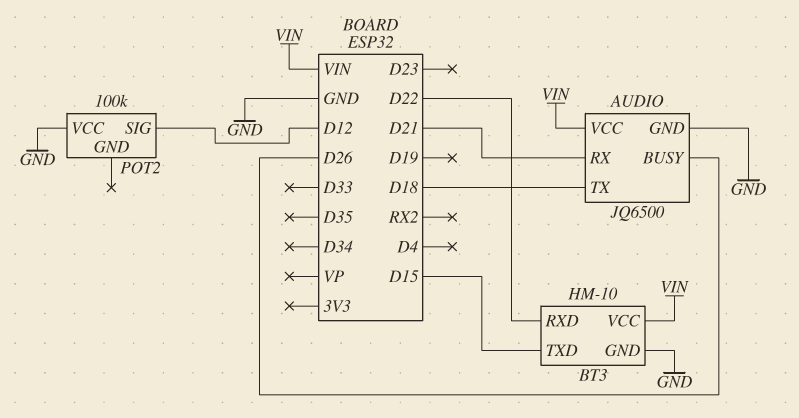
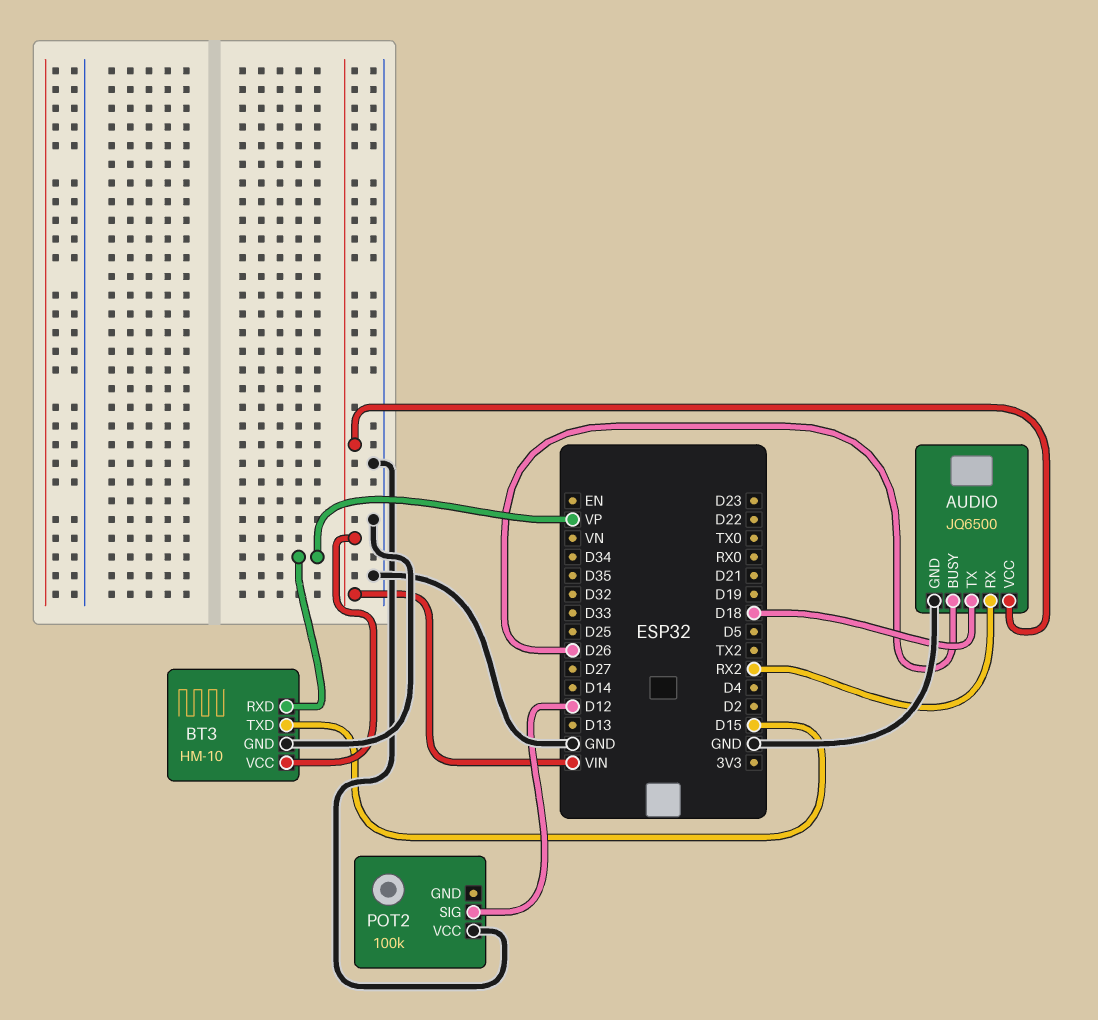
AUDIO pin RX: D21 -> RX2
BT3 pin RXD: D22 -> VP

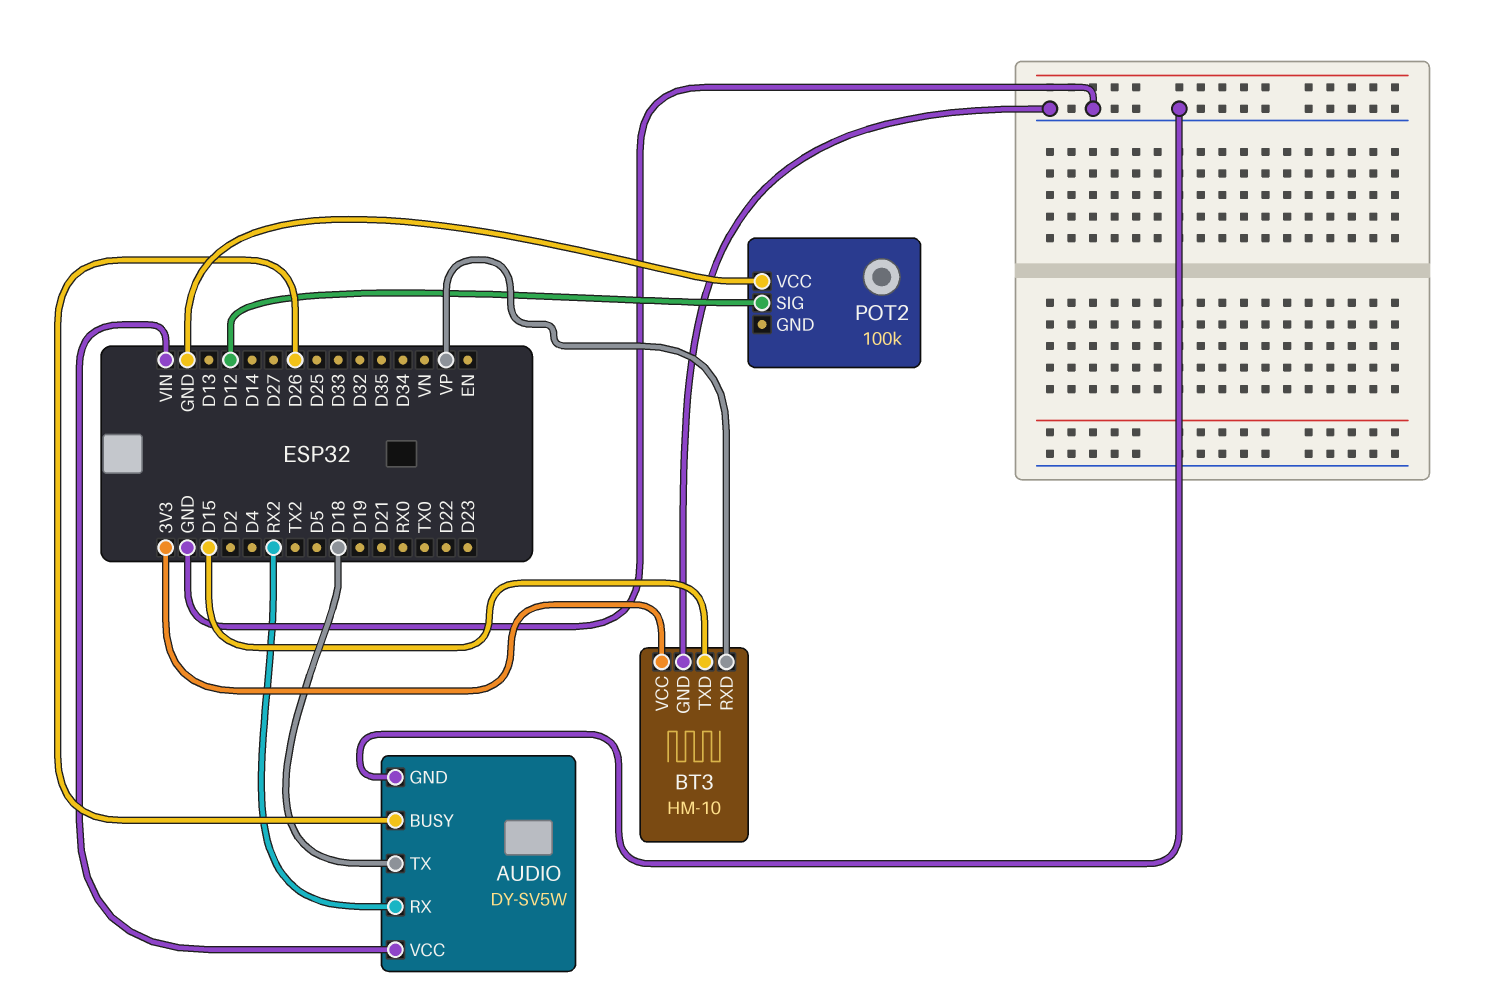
AUDIO: JQ6500 -> DY-SV5W
BT3 pin VCC: VIN -> 3V3

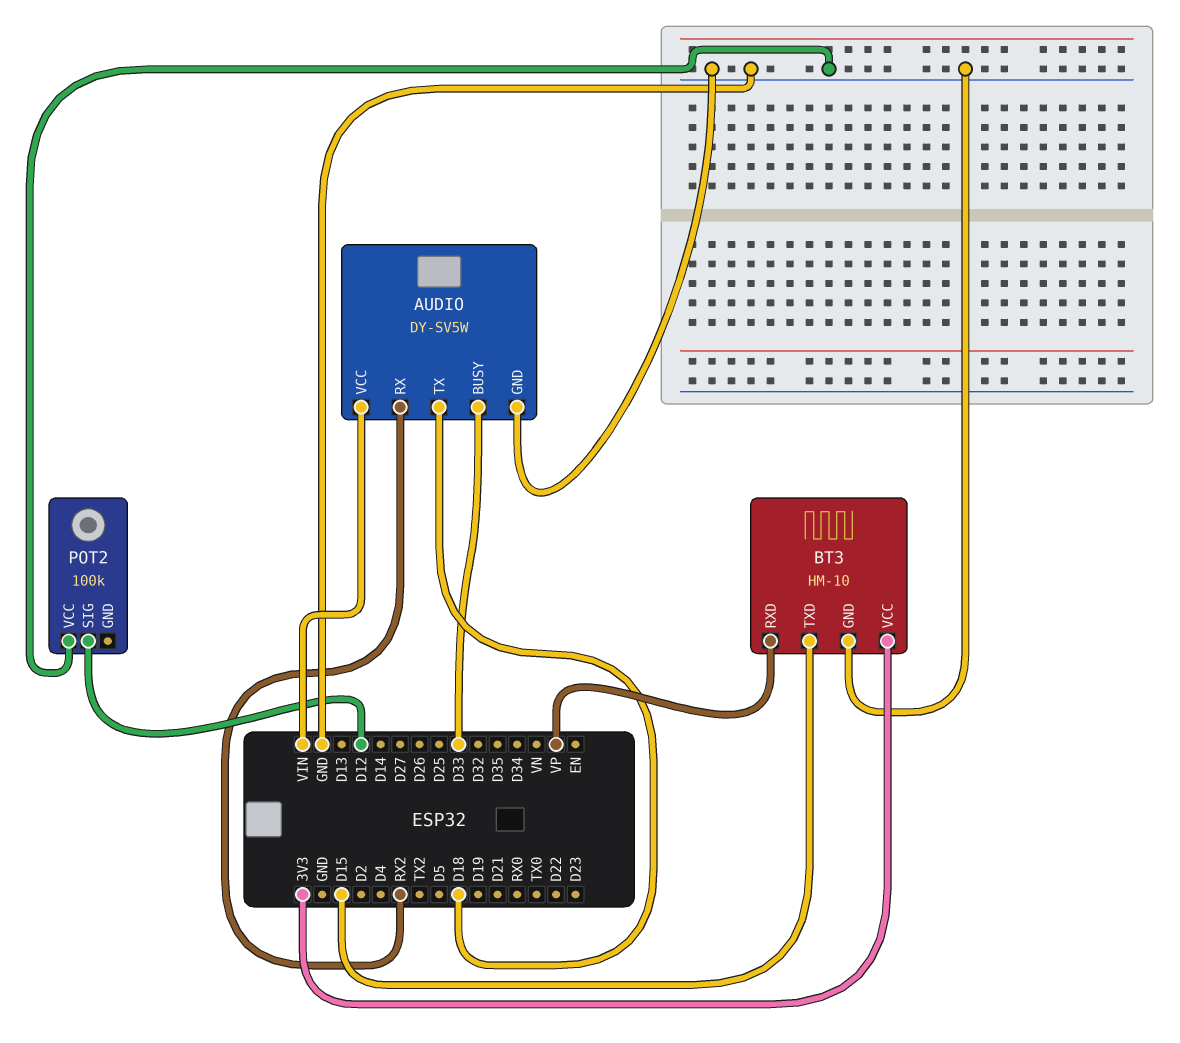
AUDIO pin BUSY: D26 -> D33

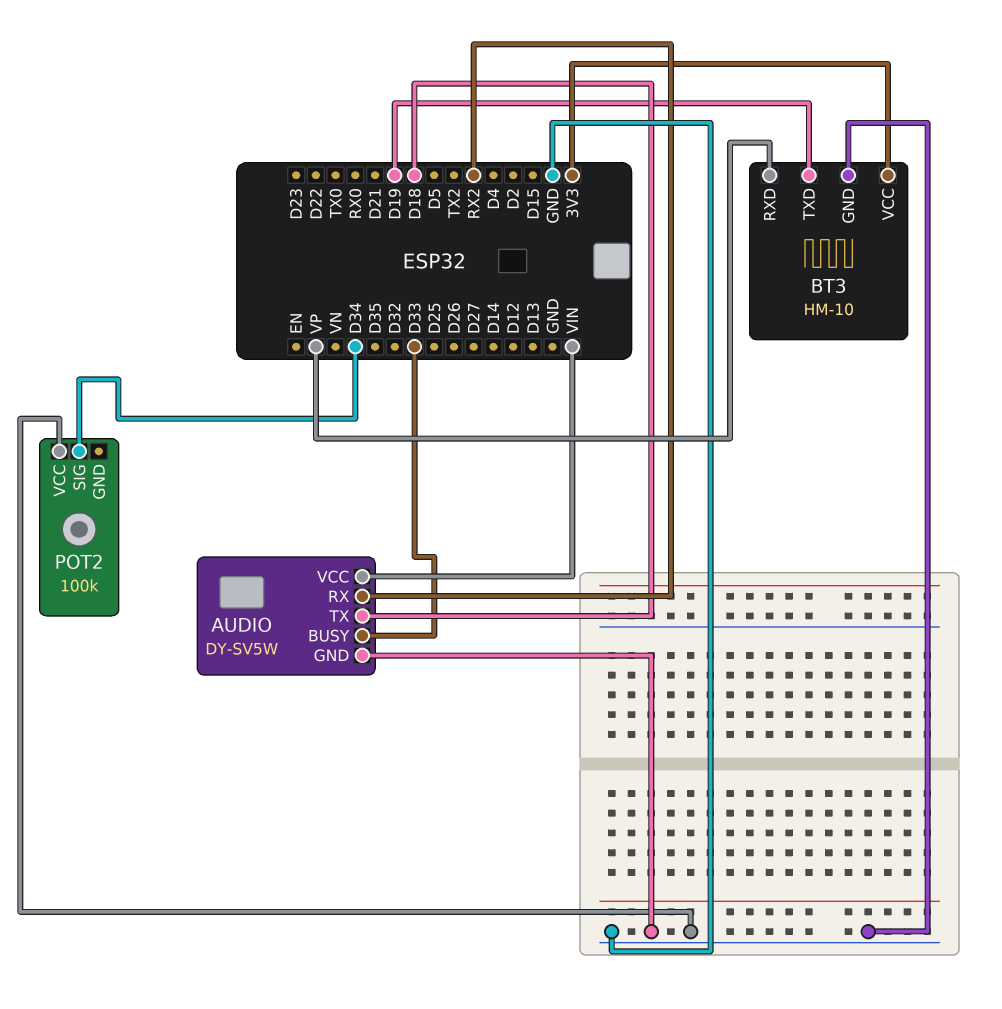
BT3 pin TXD: D15 -> D19
POT2 pin SIG: D12 -> D34

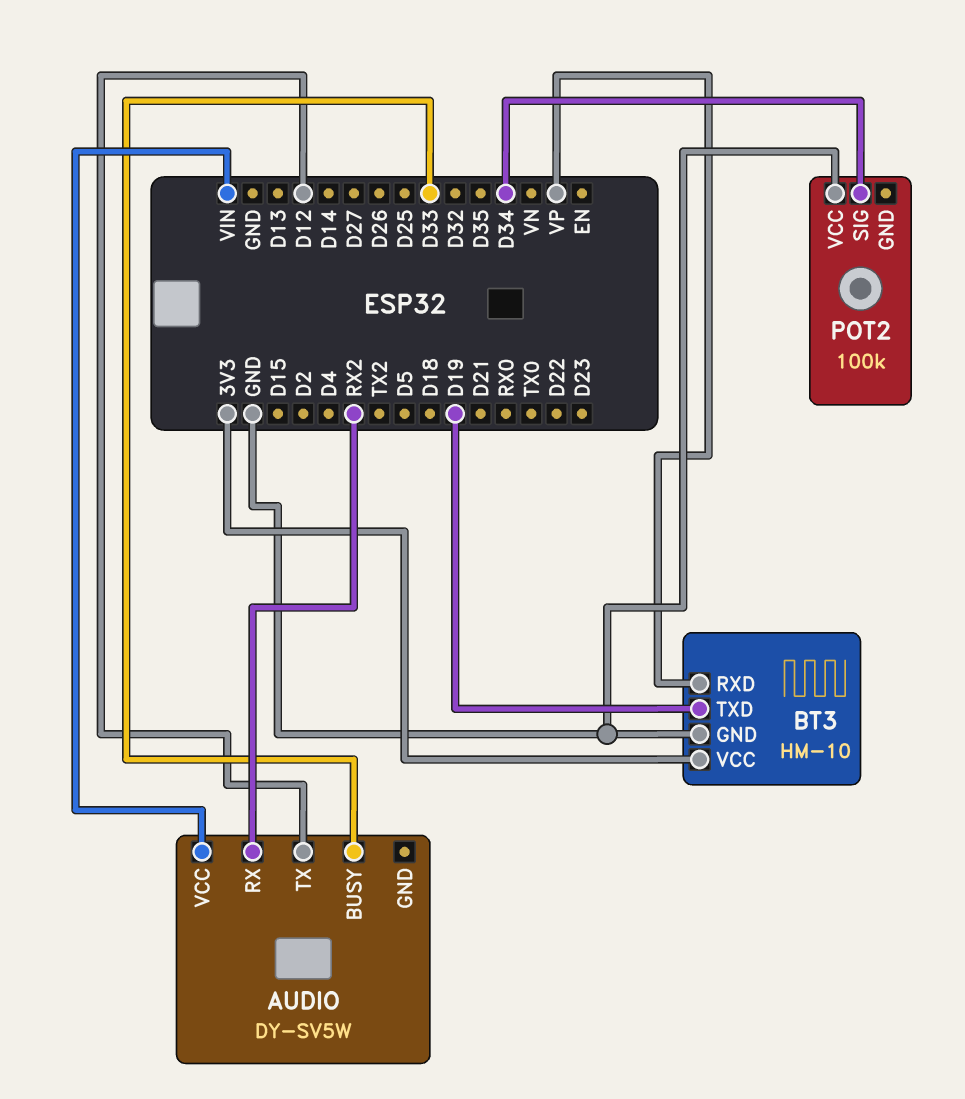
AUDIO pin GND: GND -> none
AUDIO pin TX: D18 -> D12

